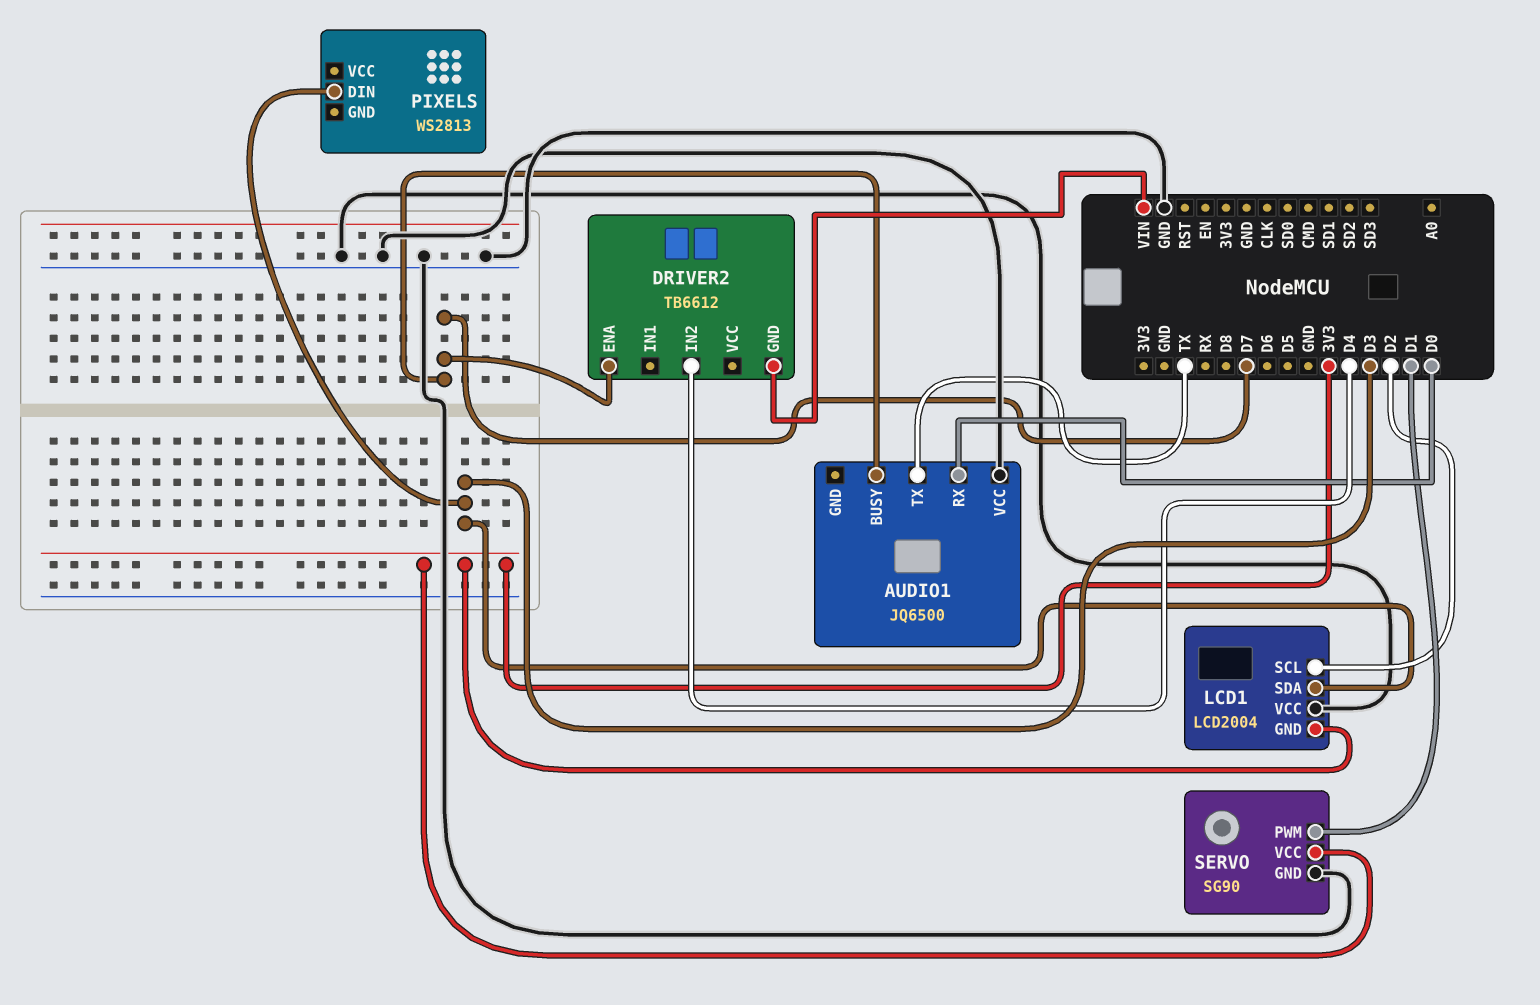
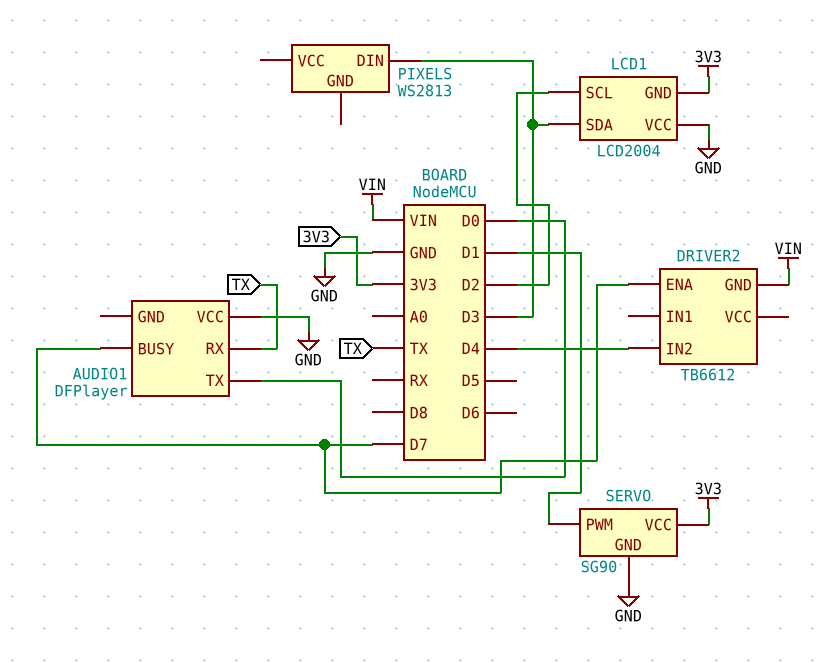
AUDIO1: JQ6500 -> DFPlayer
AUDIO1 pin RX: D0 -> TX
AUDIO1 pin TX: TX -> D0

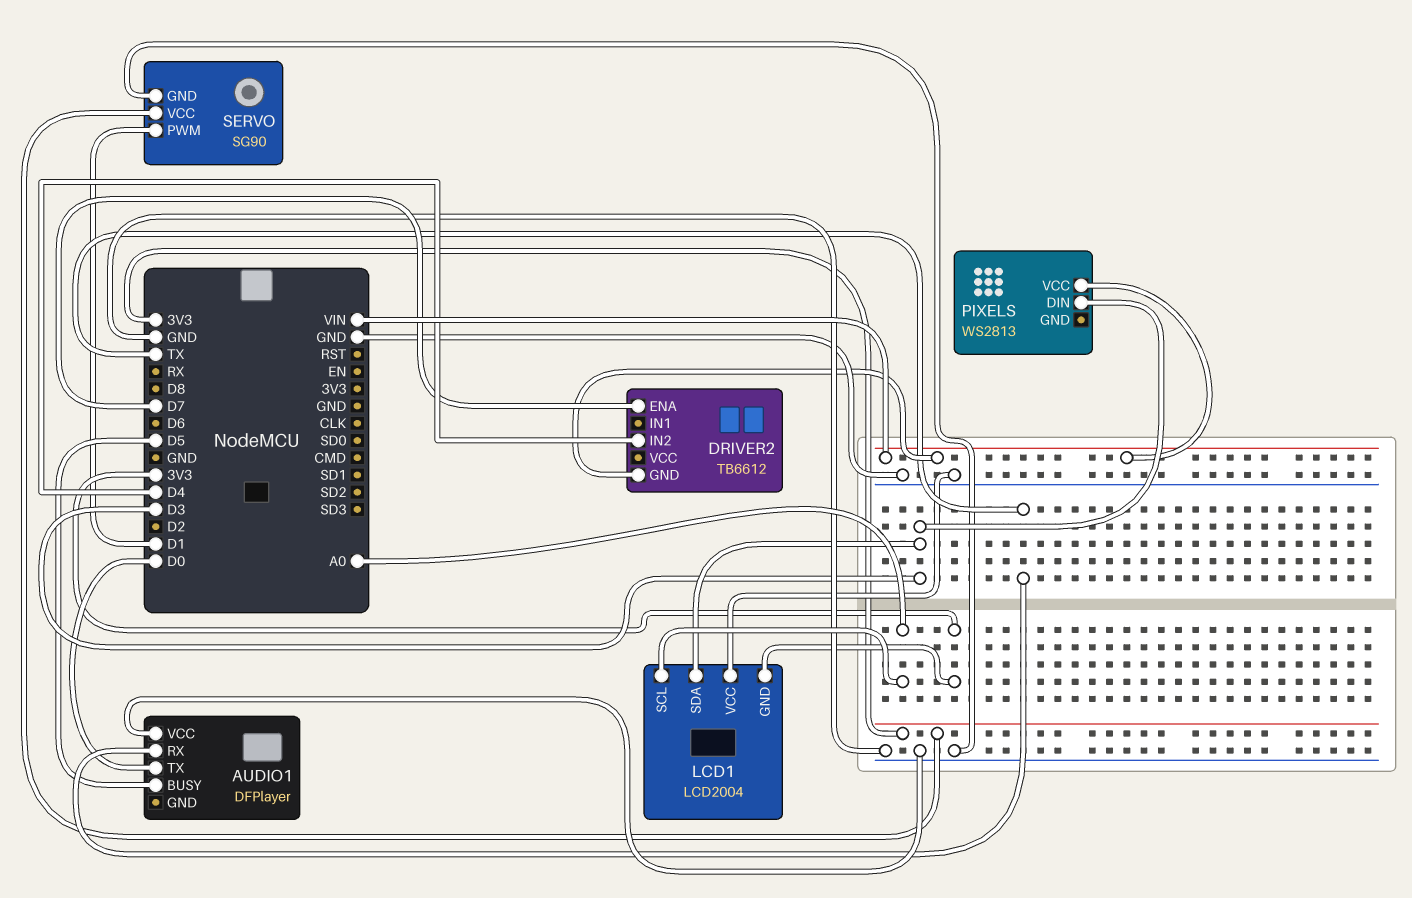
AUDIO1 pin BUSY: D7 -> D5
LCD1 pin SCL: D2 -> A0
PIXELS pin VCC: none -> VIN

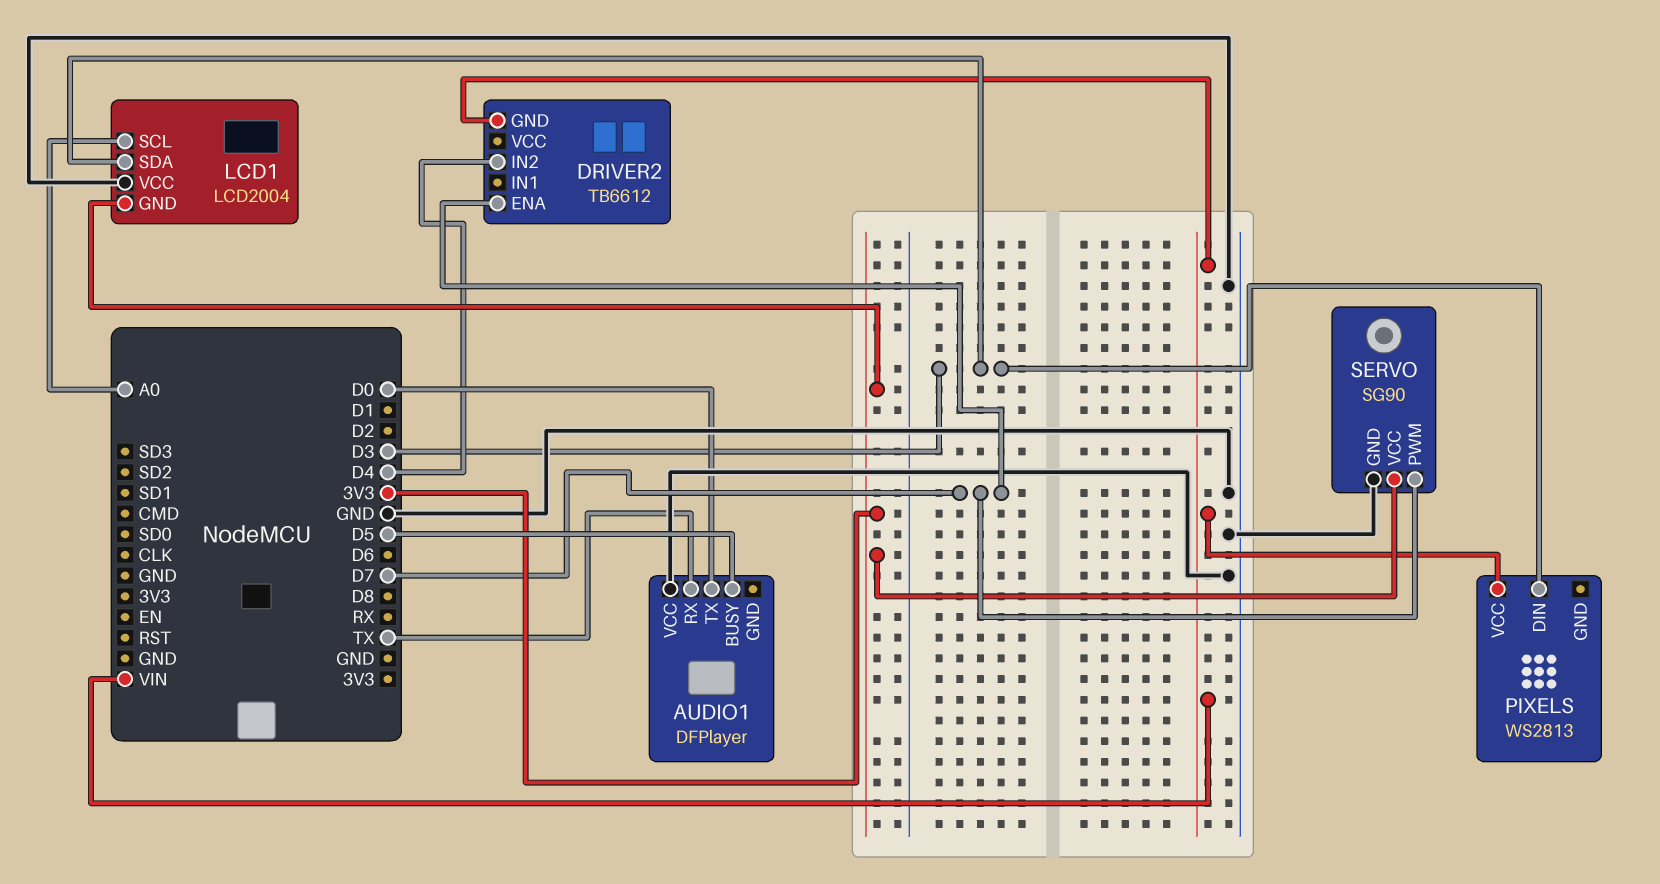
SERVO pin PWM: D1 -> D7

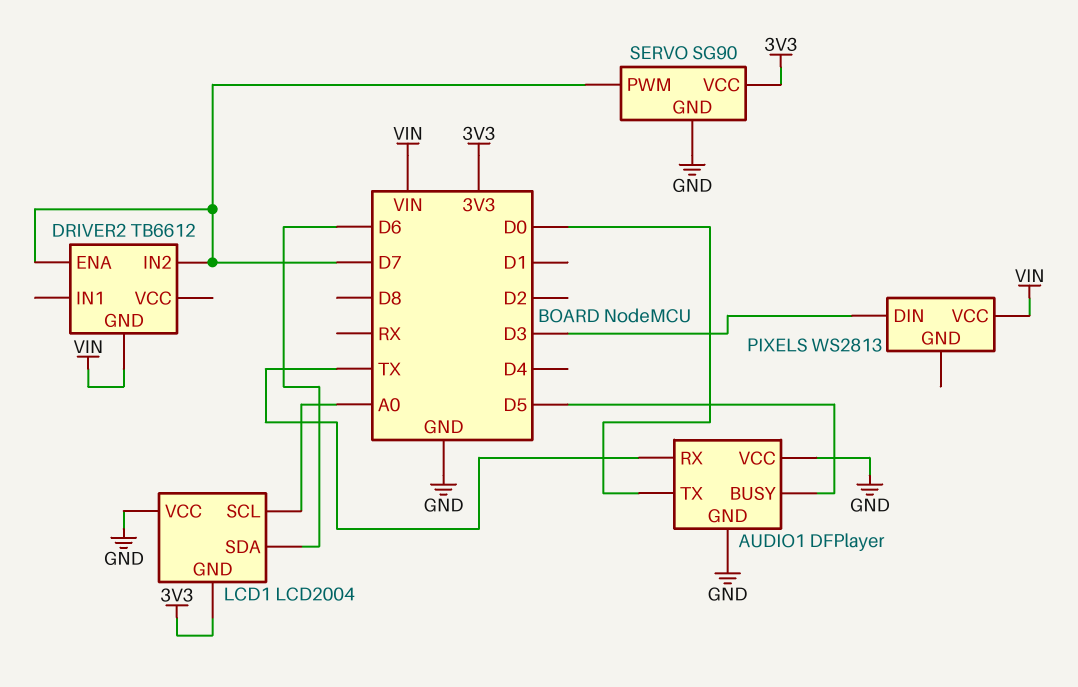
AUDIO1 pin GND: none -> GND
DRIVER2 pin IN2: D4 -> D7
LCD1 pin SDA: D3 -> D6

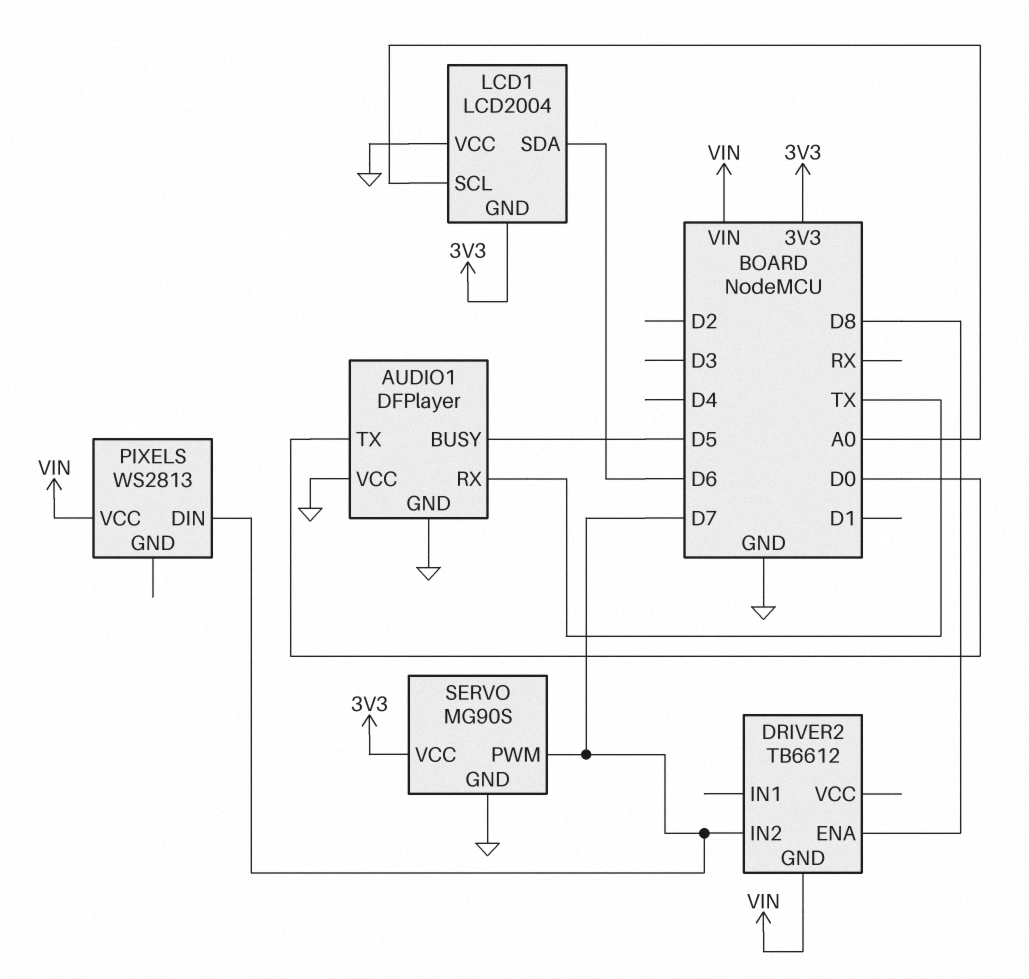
DRIVER2 pin ENA: D7 -> D8
PIXELS pin DIN: D3 -> D7
SERVO: SG90 -> MG90S

